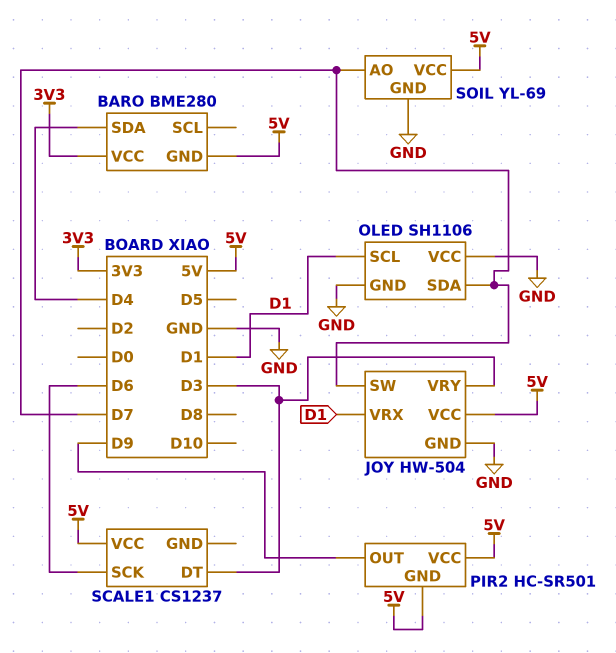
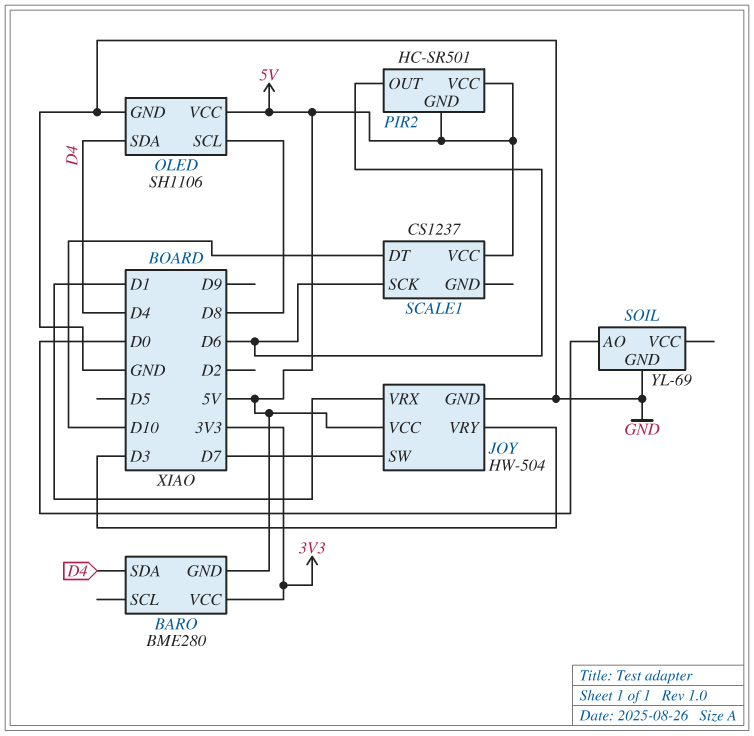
OLED pin SCL: D1 -> D8
OLED pin SDA: D7 -> D4
OLED pin VCC: GND -> 5V
PIR2 pin OUT: D9 -> D6
SCALE1 pin DT: D3 -> D10
SOIL pin AO: D7 -> D0
SOIL pin VCC: 5V -> none

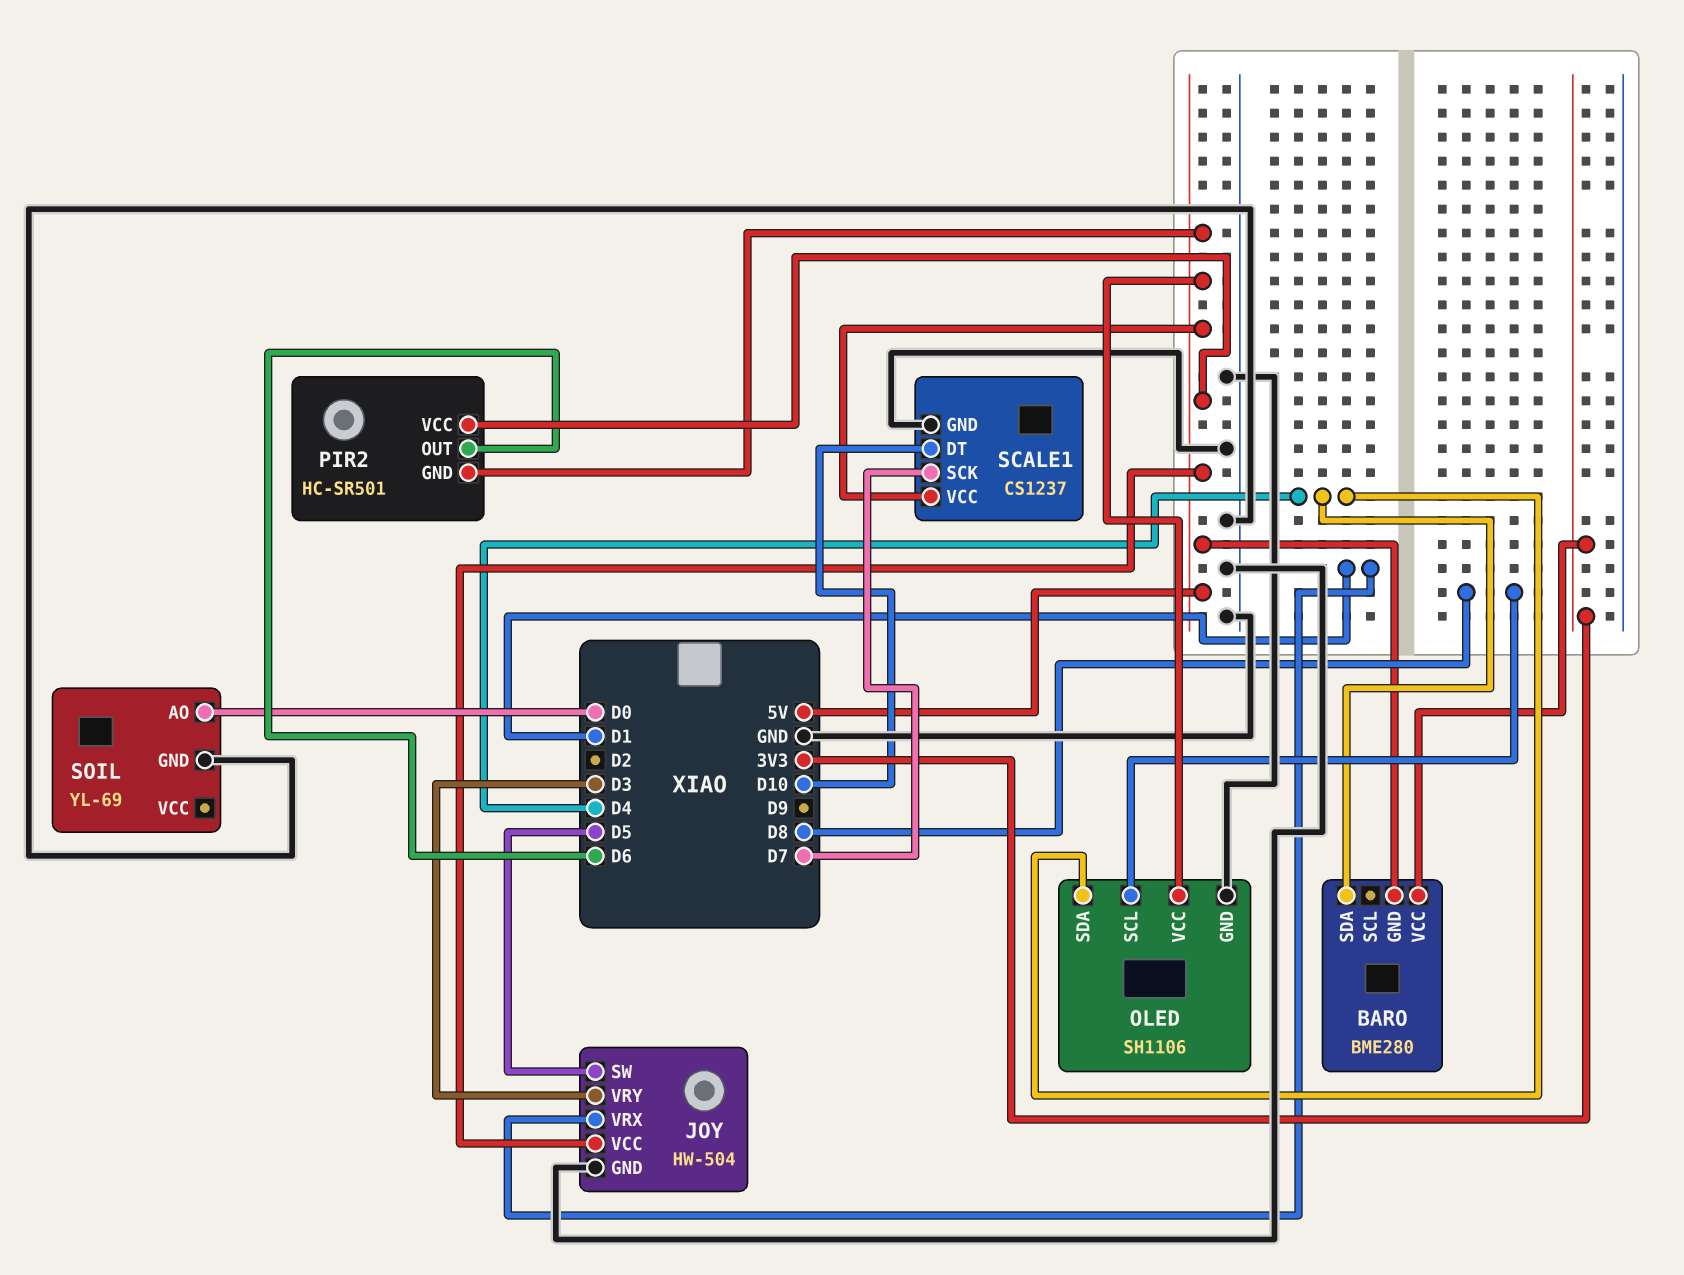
JOY pin SW: D7 -> D5
SCALE1 pin GND: none -> GND
SCALE1 pin SCK: D6 -> D7

